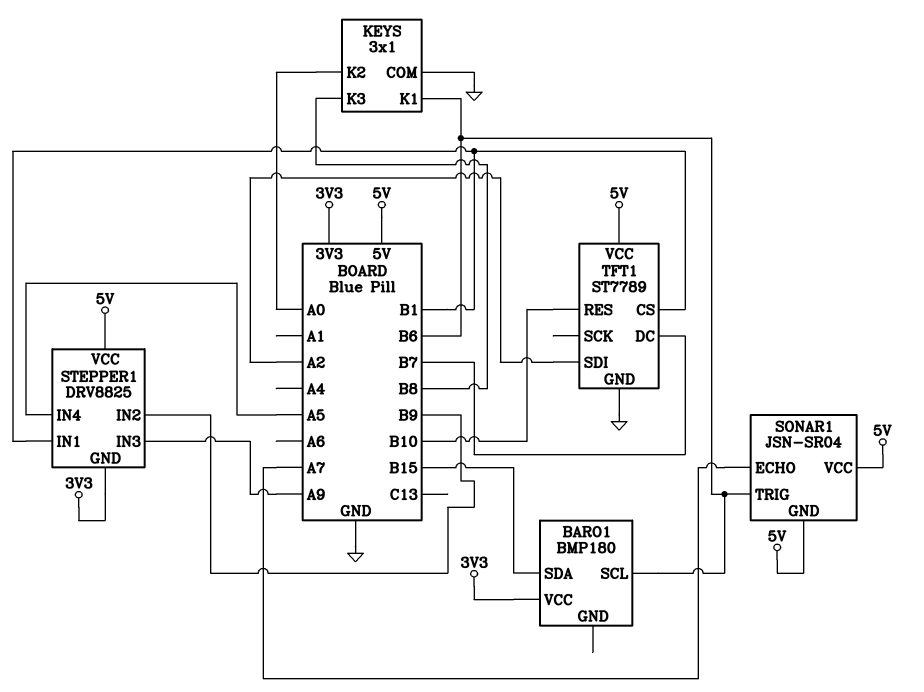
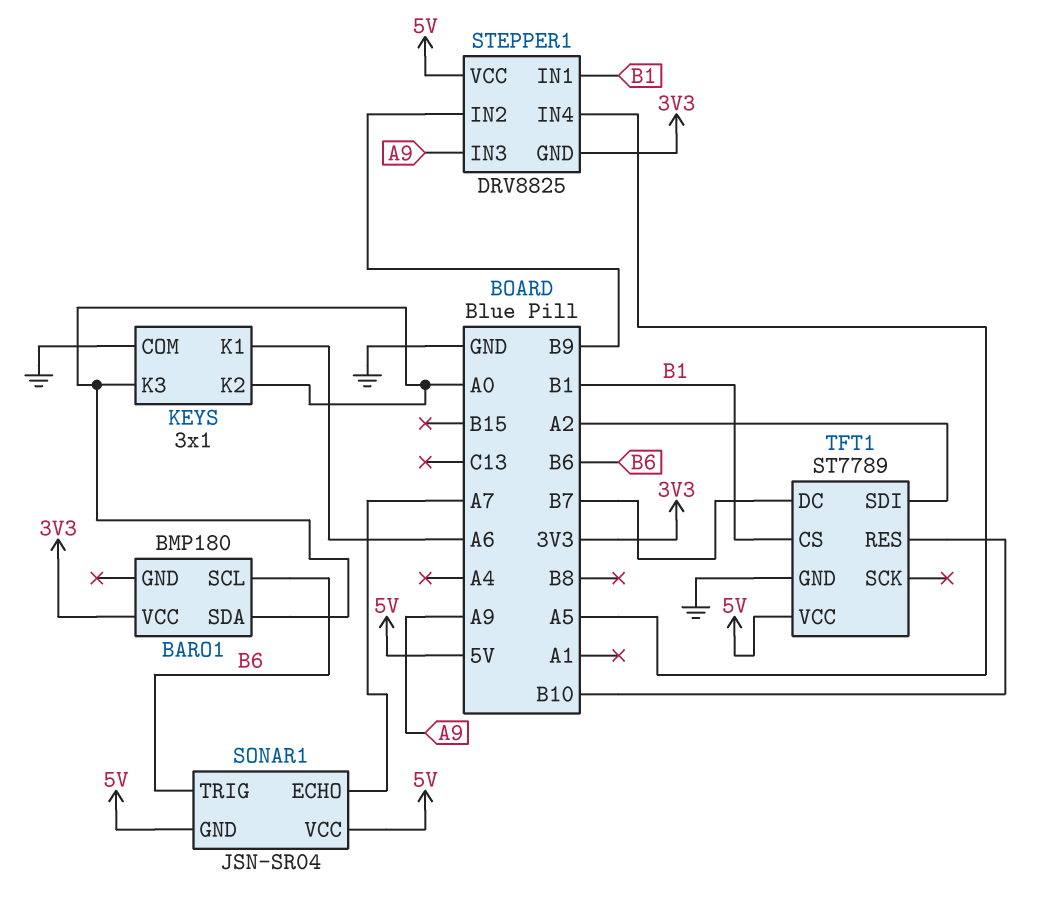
BARO1 pin SDA: B15 -> A0
KEYS pin K1: B6 -> A6
KEYS pin K3: B8 -> A0

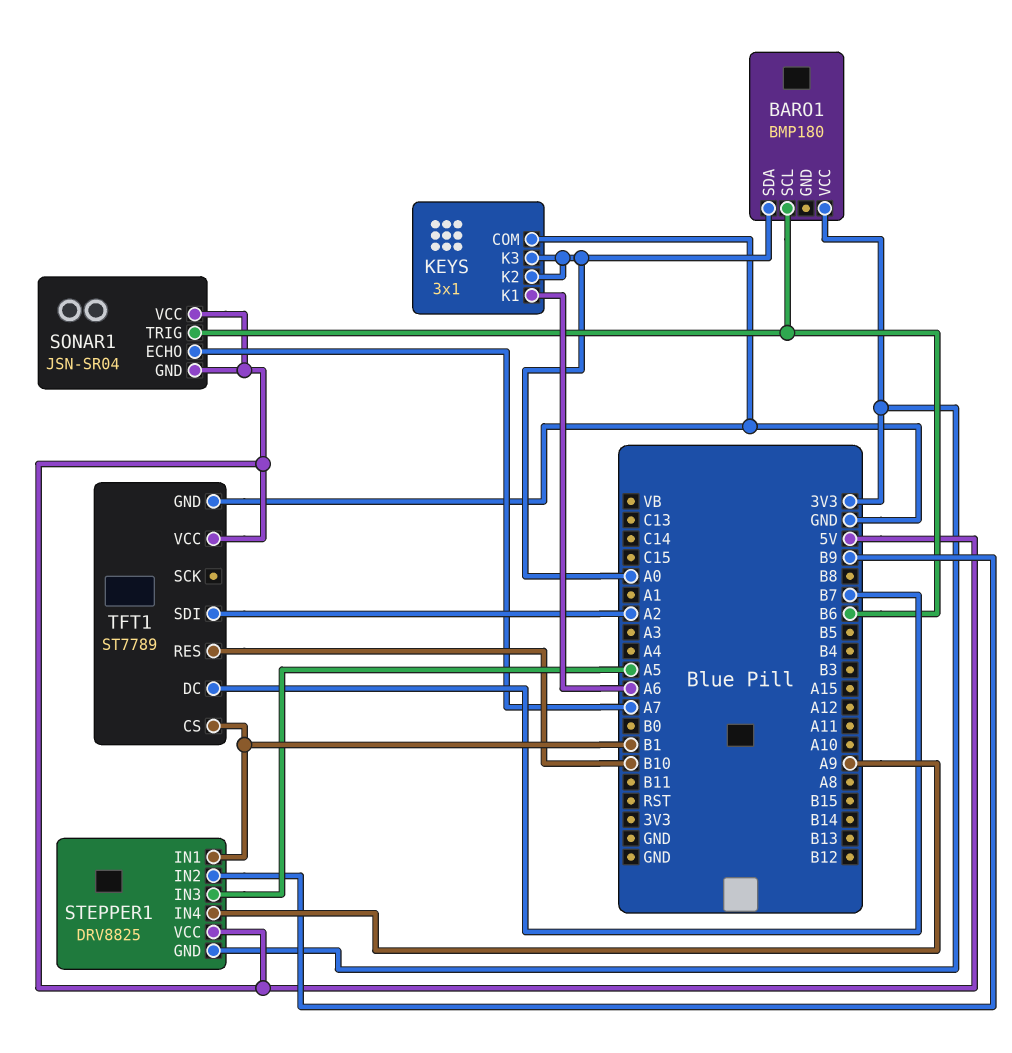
STEPPER1 pin IN3: A9 -> A5
STEPPER1 pin IN4: A5 -> A9

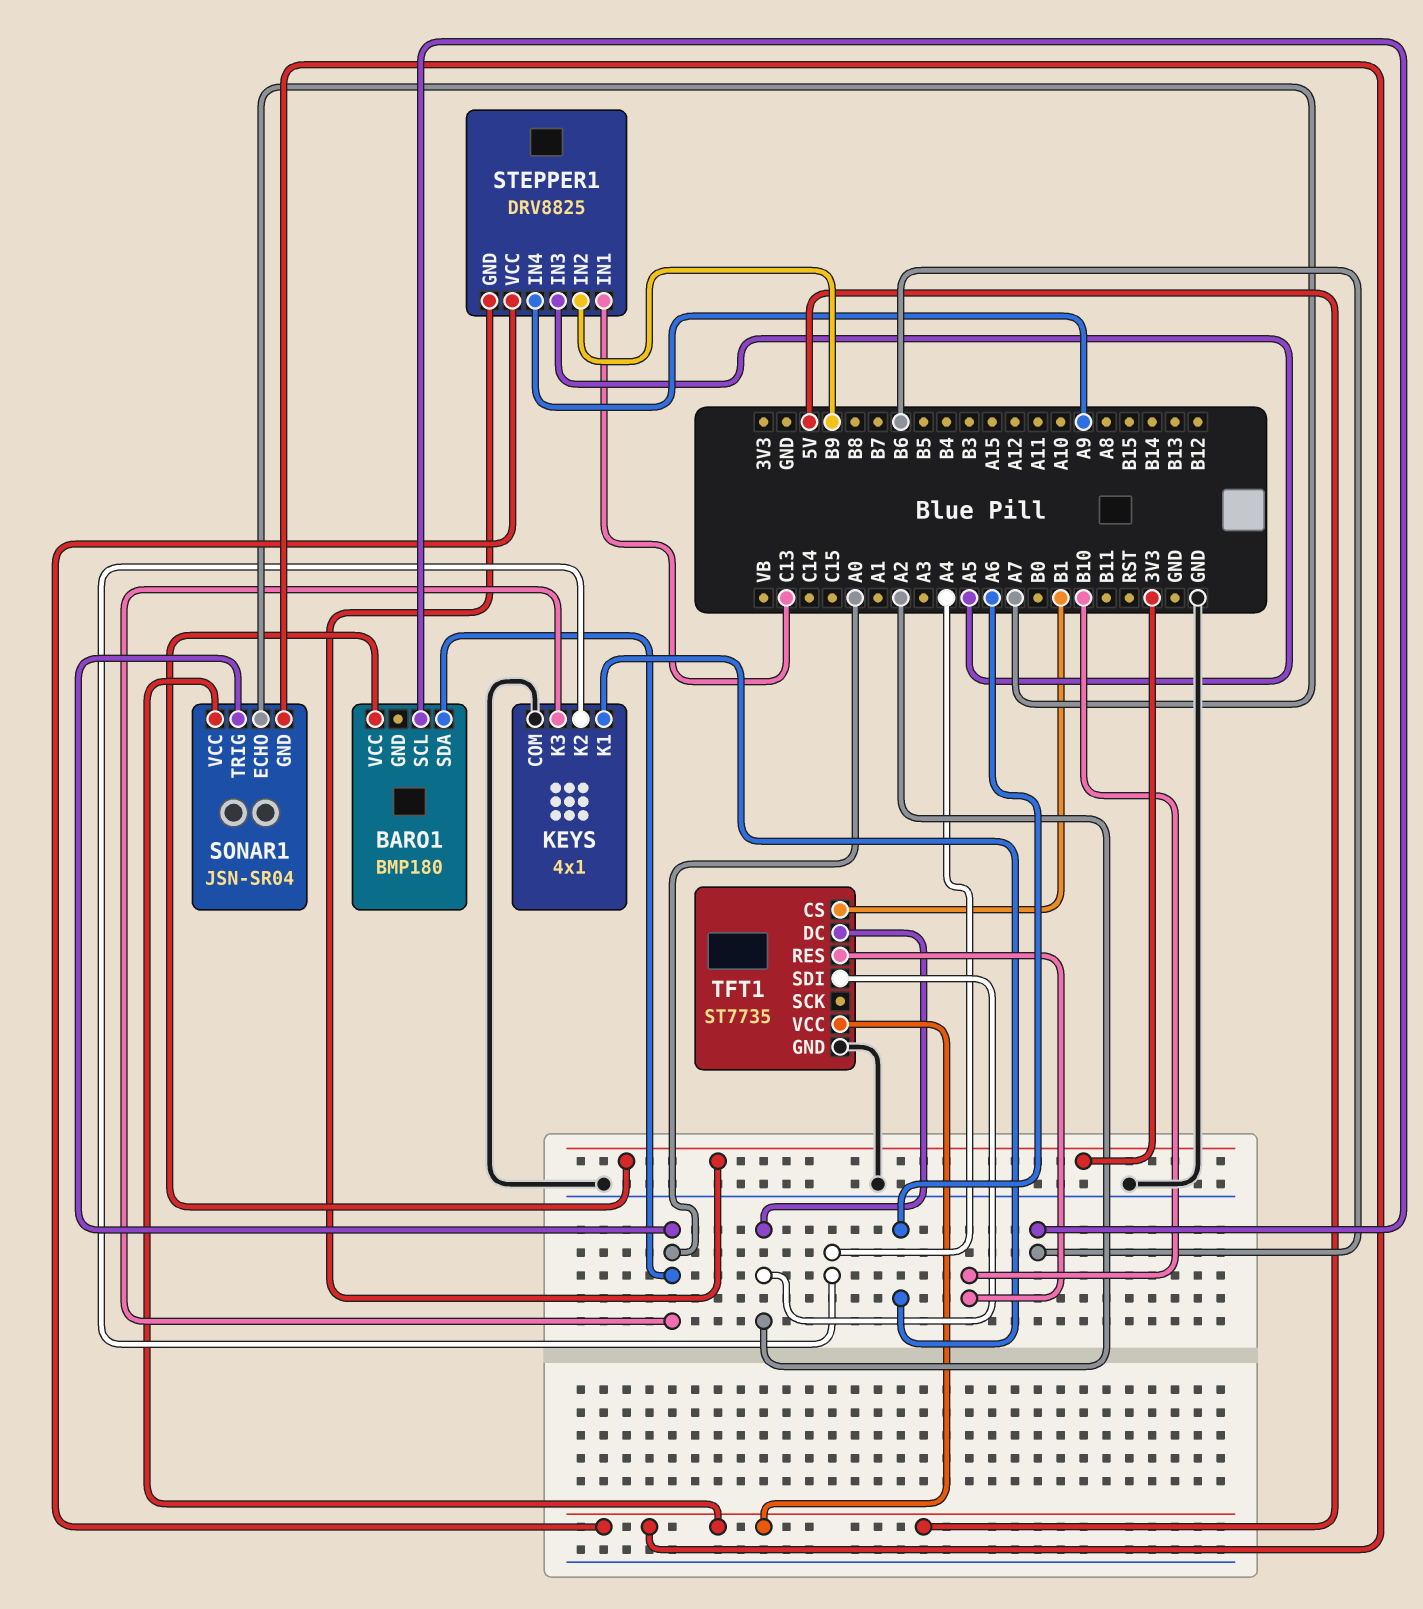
KEYS: 3x1 -> 4x1
KEYS pin K2: A0 -> A4
SONAR1 pin TRIG: B6 -> A0
STEPPER1 pin IN1: B1 -> C13
TFT1: ST7789 -> ST7735
TFT1 pin DC: B7 -> A2

